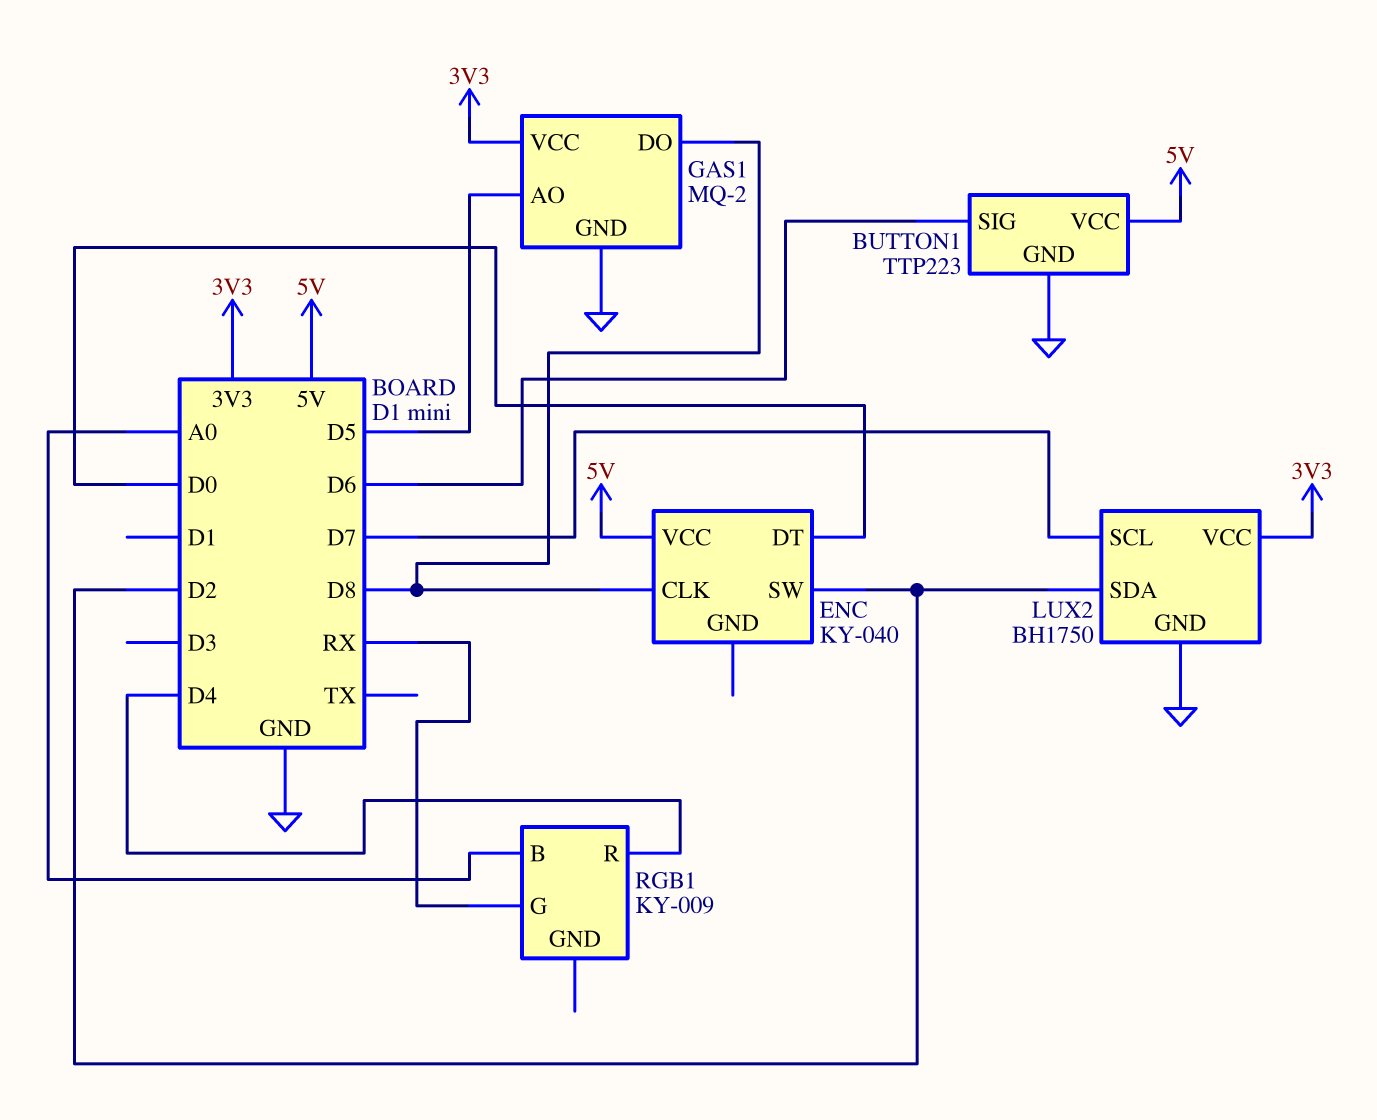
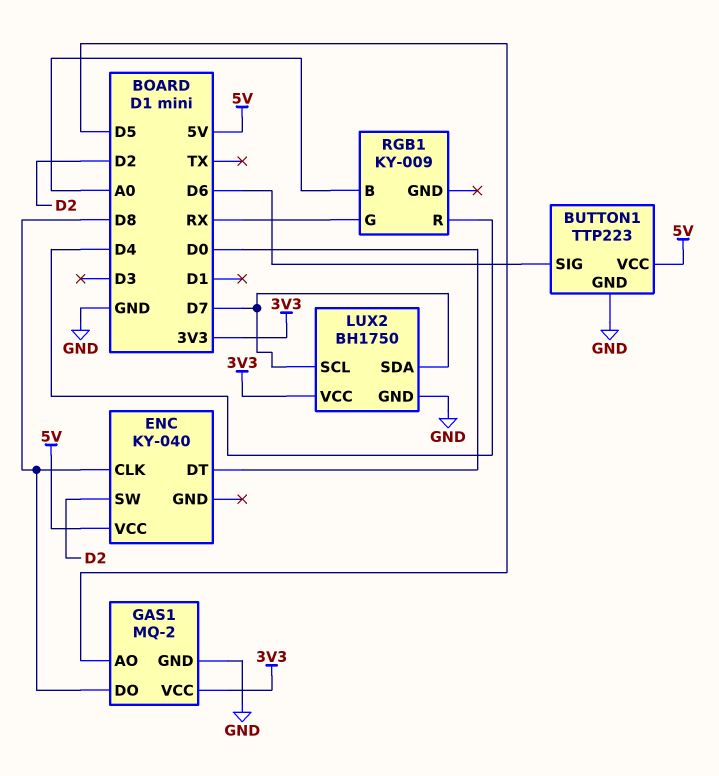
LUX2 pin SDA: D2 -> D7

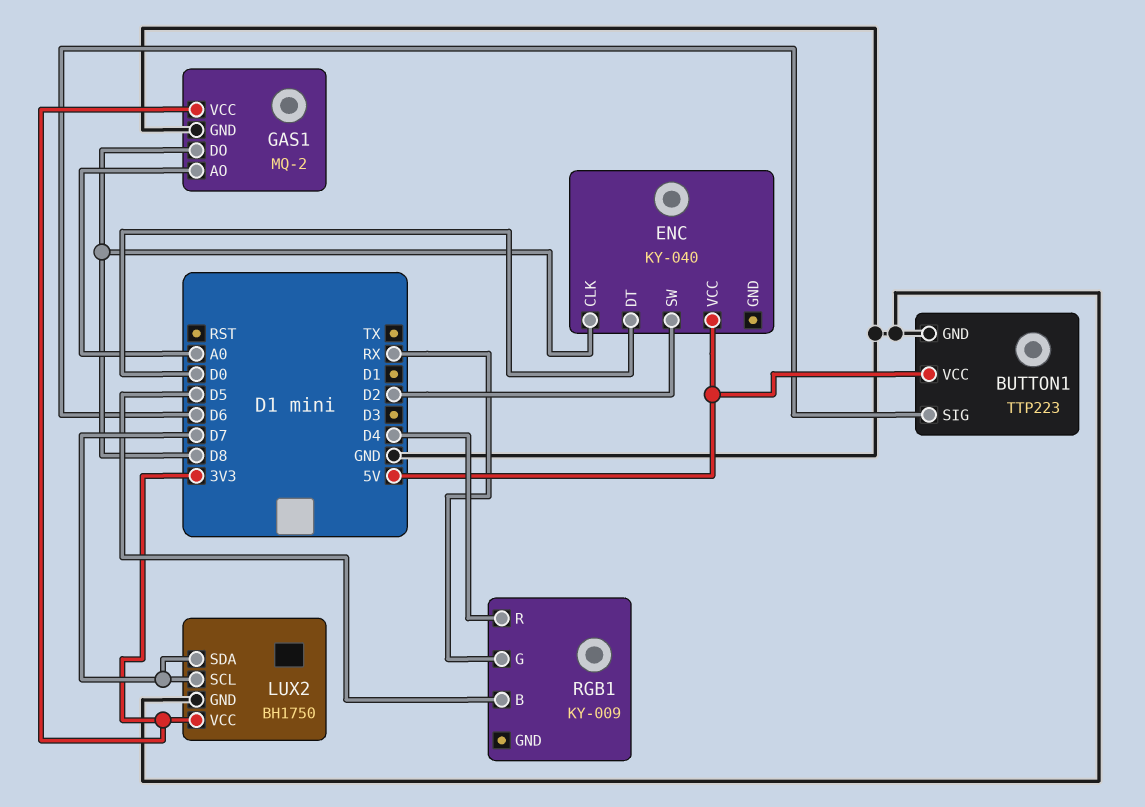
GAS1 pin AO: D5 -> A0
RGB1 pin B: A0 -> D5

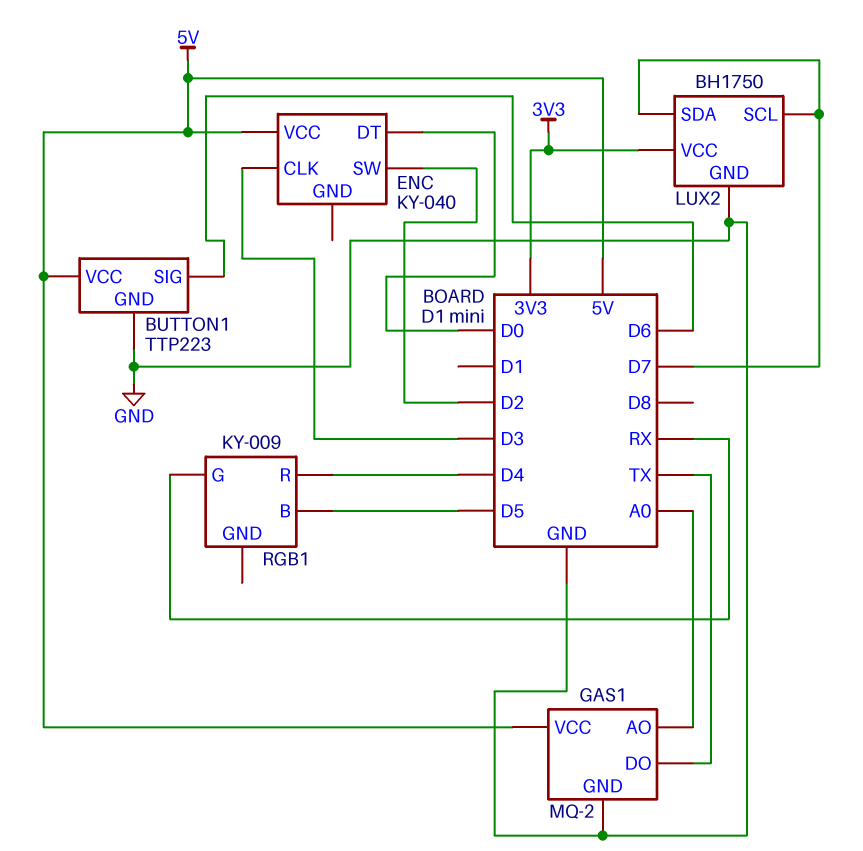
ENC pin CLK: D8 -> D3
GAS1 pin DO: D8 -> TX
GAS1 pin VCC: 3V3 -> 5V

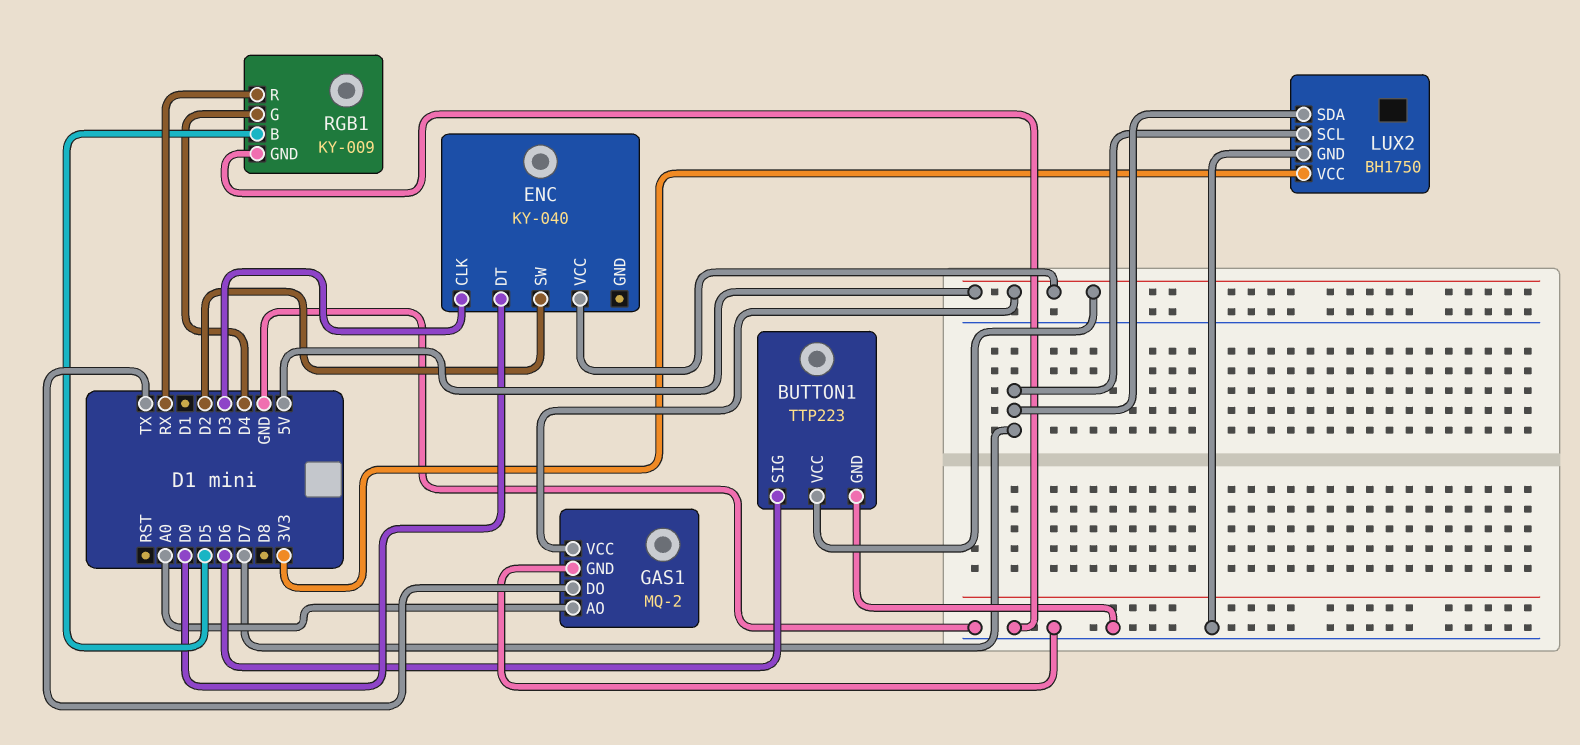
RGB1 pin G: RX -> D4
RGB1 pin GND: none -> GND
RGB1 pin R: D4 -> RX

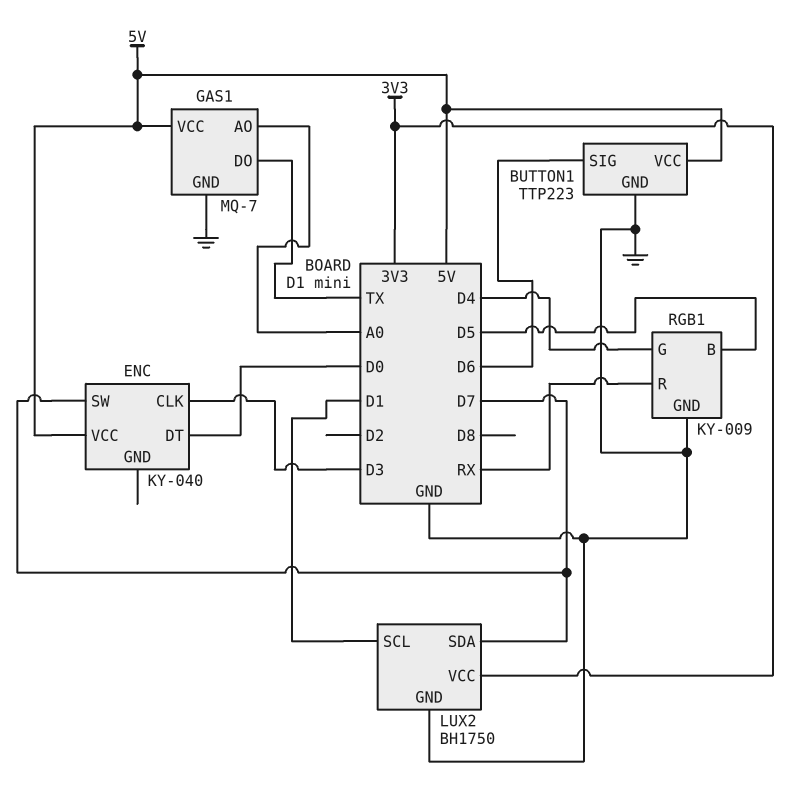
ENC pin SW: D2 -> D7
GAS1: MQ-2 -> MQ-7
LUX2 pin SCL: D7 -> D1

